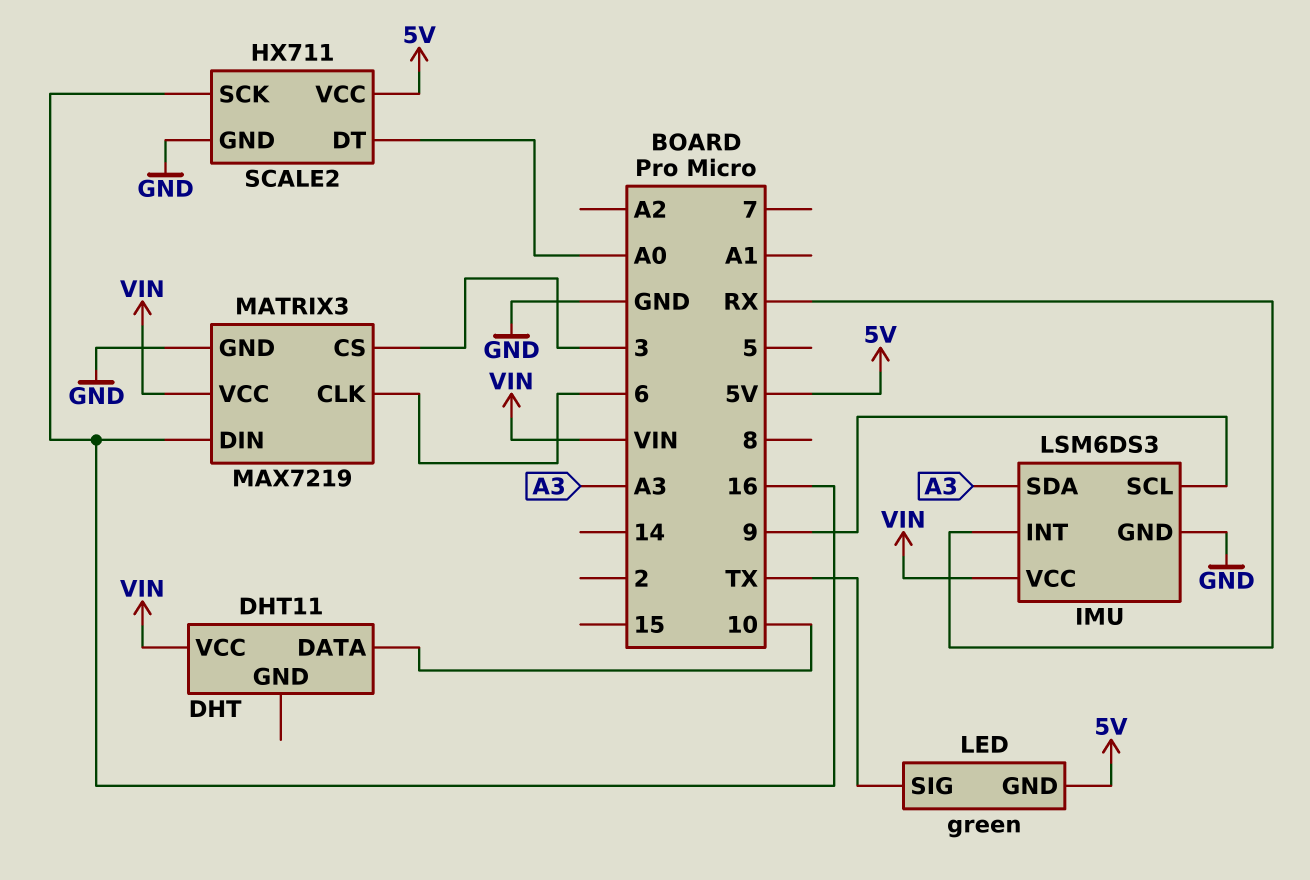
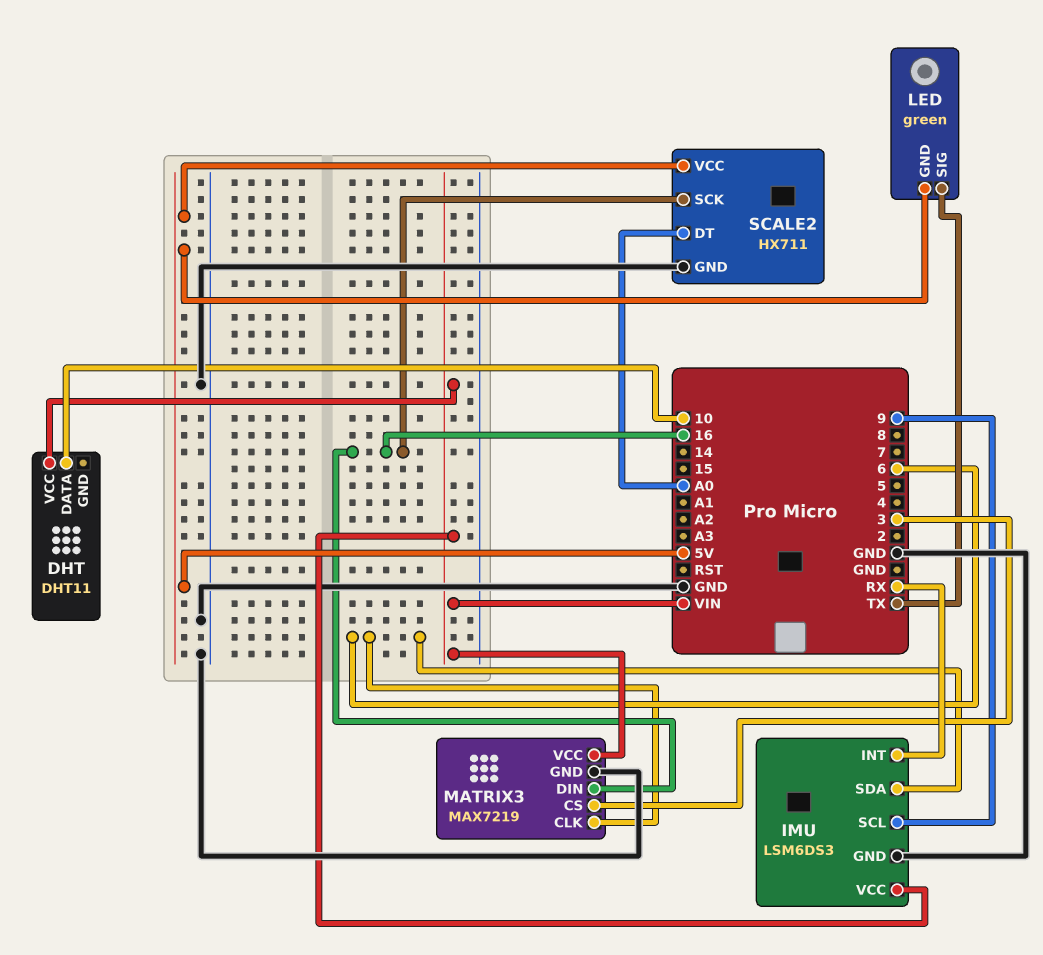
IMU pin SDA: A3 -> 6

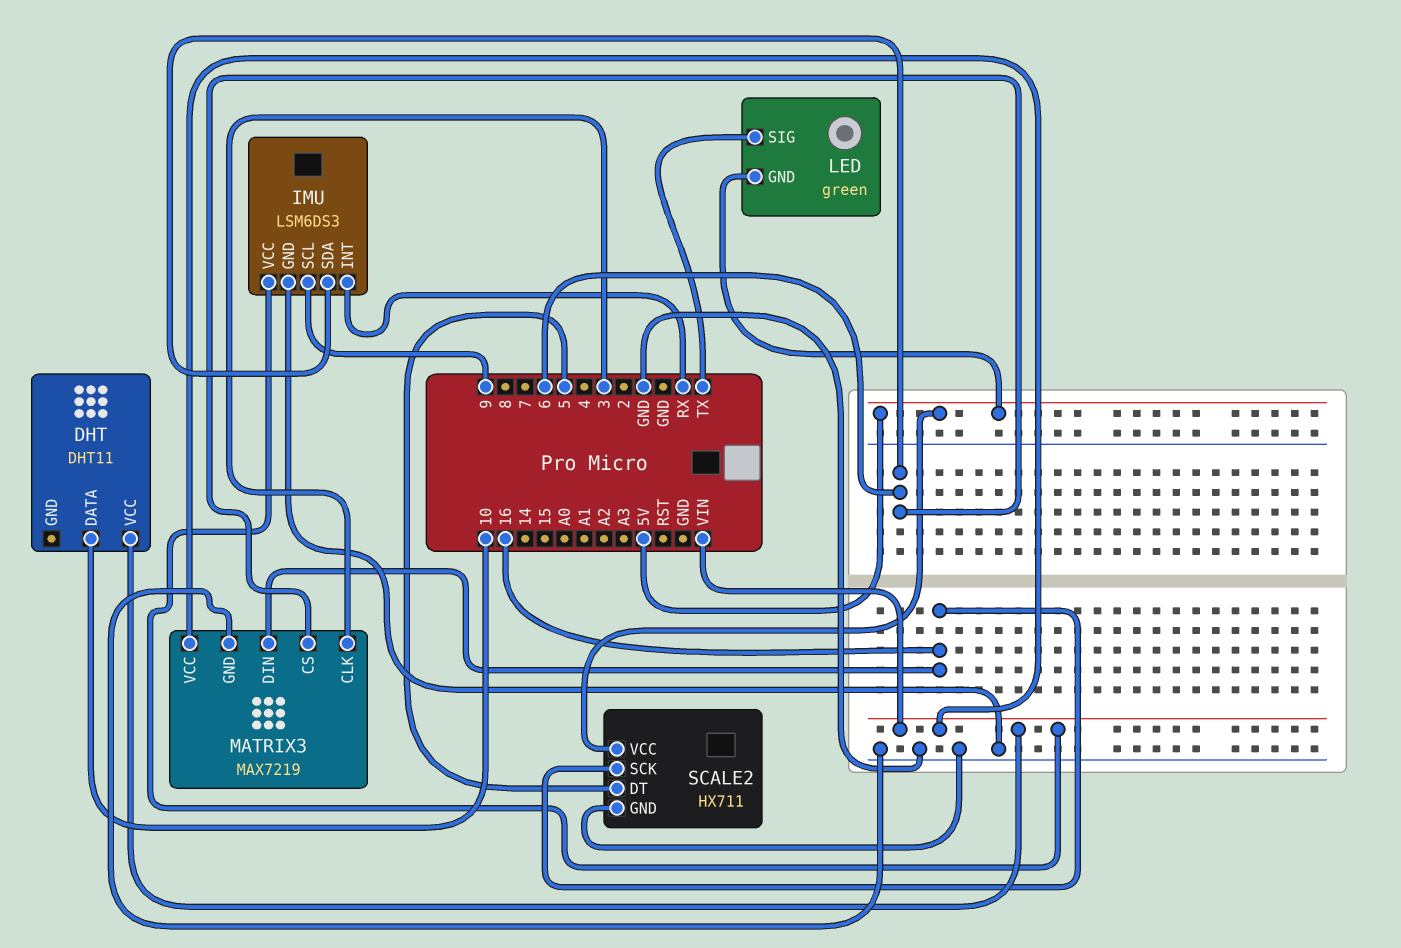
MATRIX3 pin CLK: 6 -> 3
MATRIX3 pin CS: 3 -> 6
SCALE2 pin DT: A0 -> 5

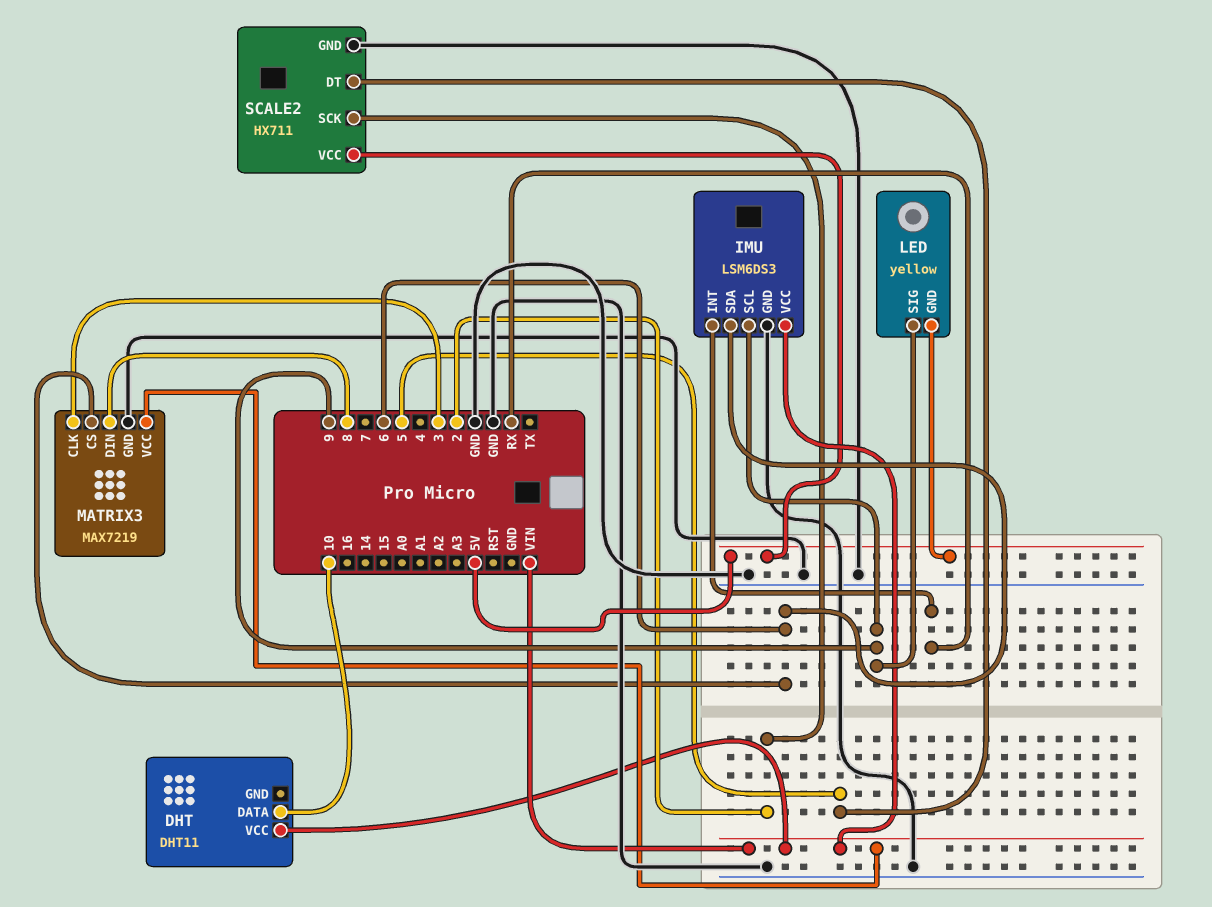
LED: green -> yellow
LED pin SIG: TX -> 9
MATRIX3 pin DIN: 16 -> 8
SCALE2 pin SCK: 16 -> 2

